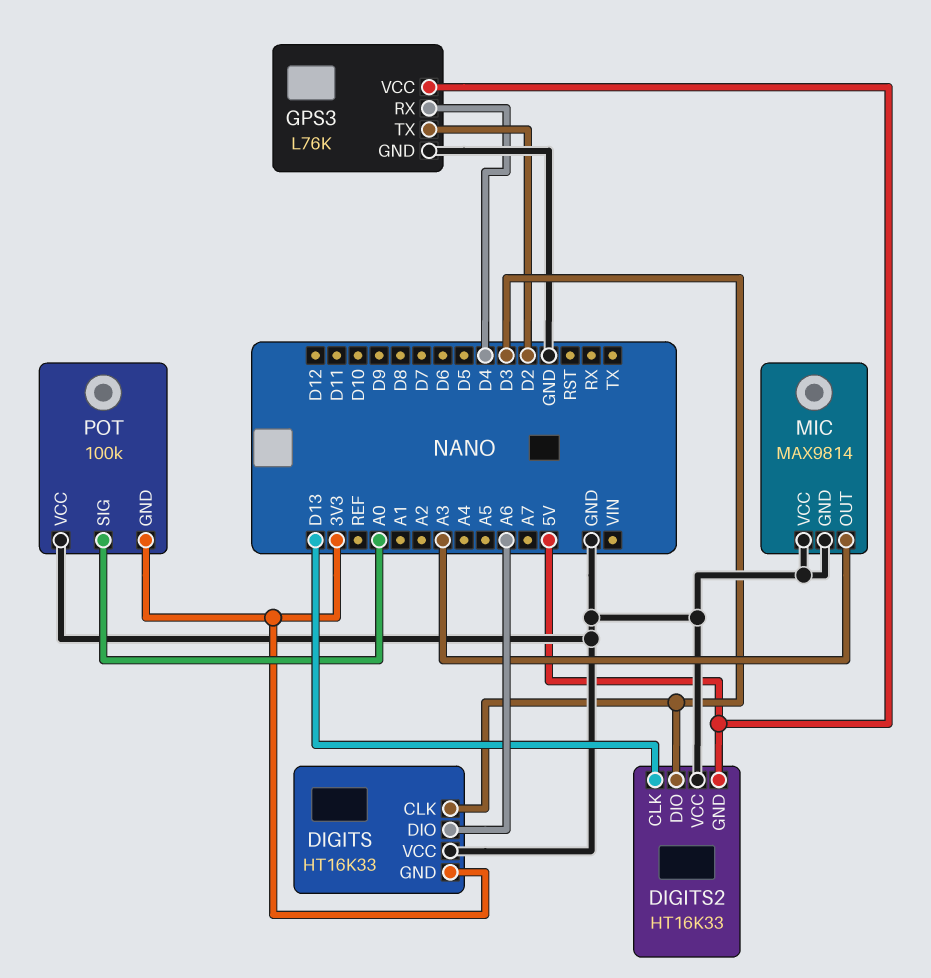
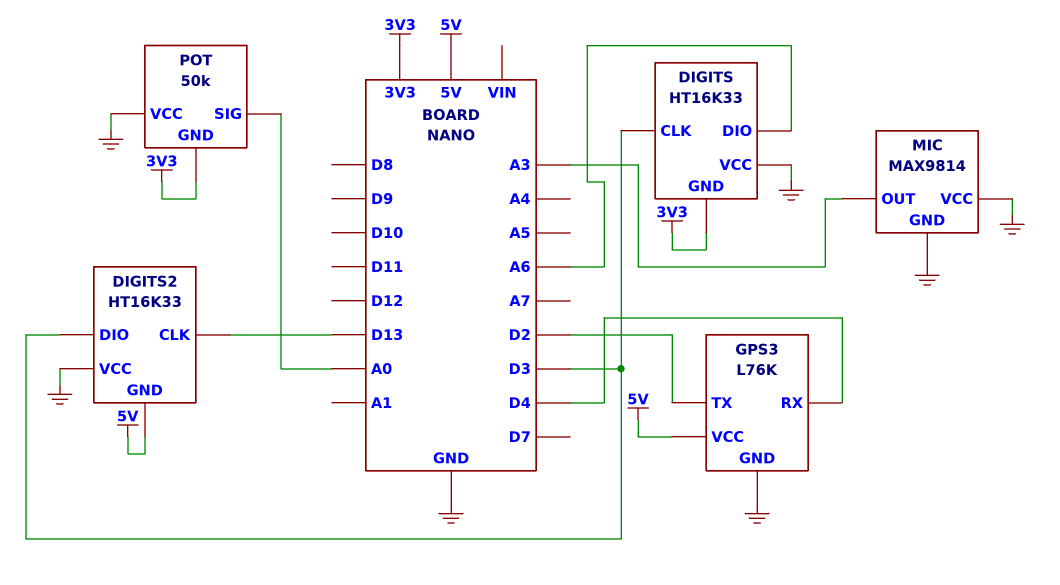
POT: 100k -> 50k

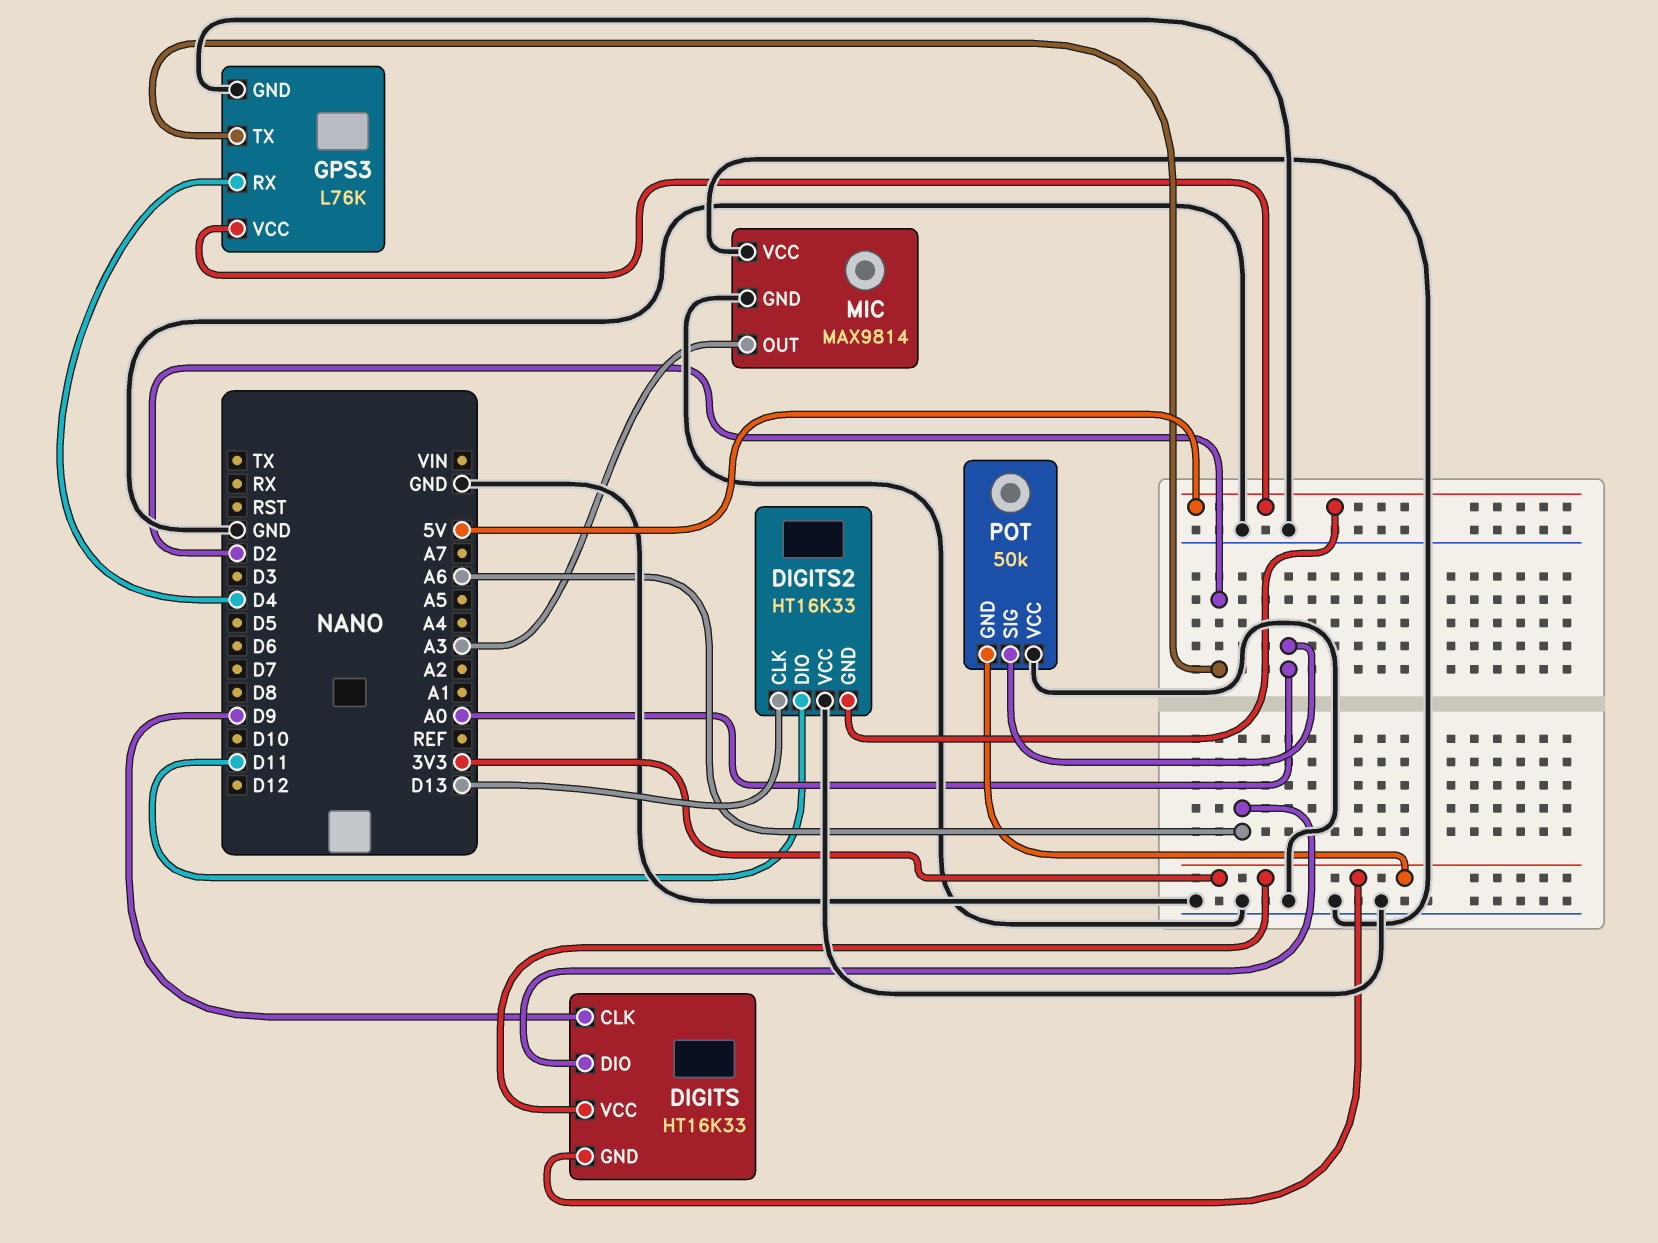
DIGITS pin CLK: D3 -> D9
DIGITS pin VCC: GND -> 3V3
DIGITS2 pin DIO: D3 -> D11

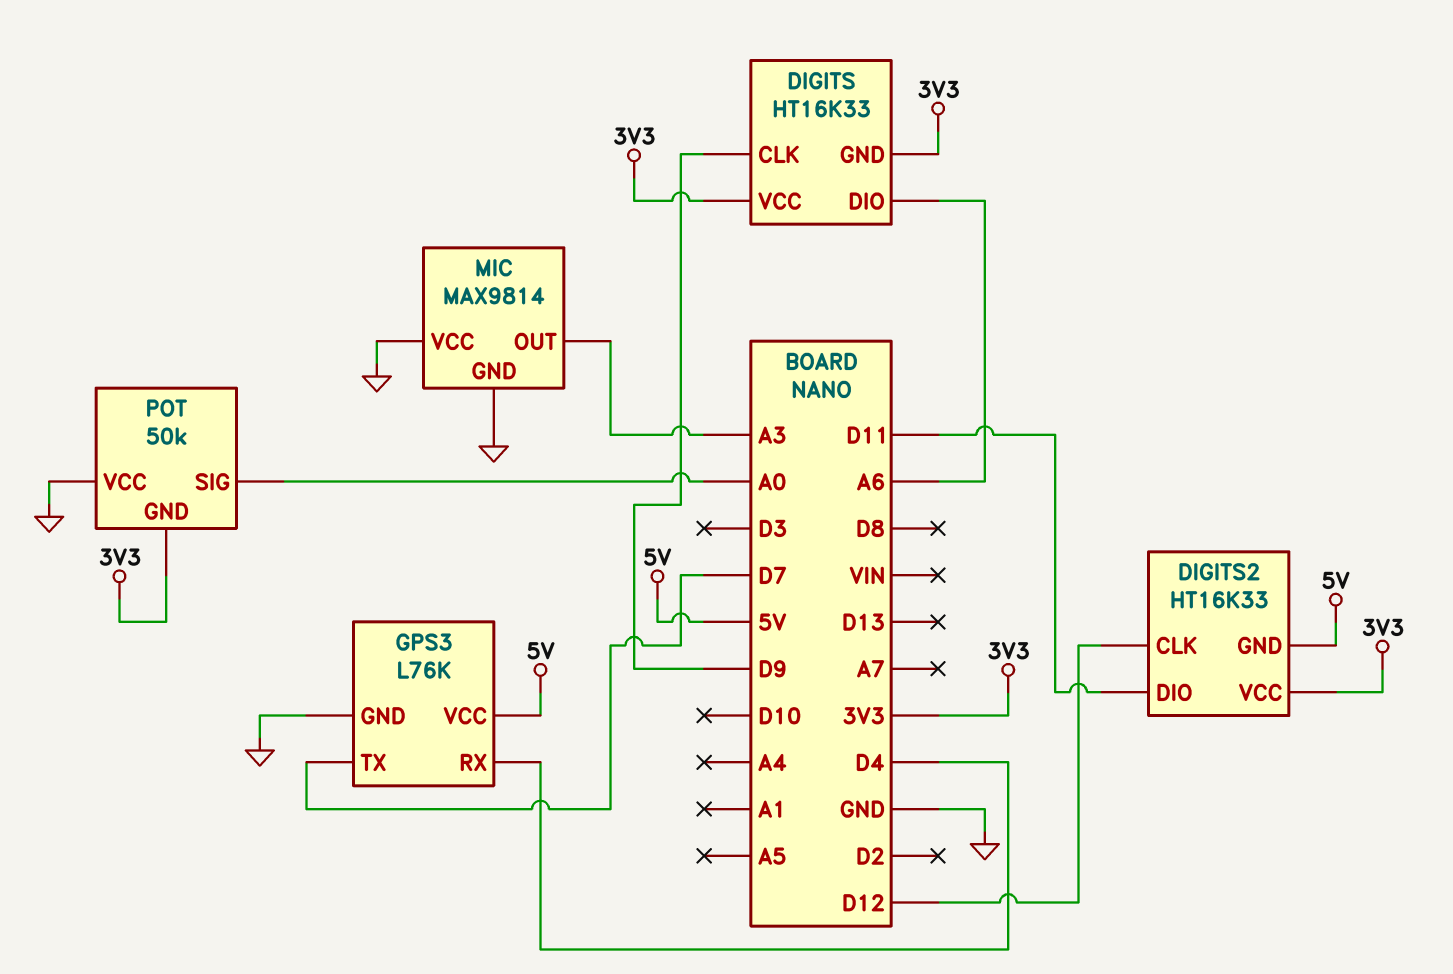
DIGITS2 pin CLK: D13 -> D12
DIGITS2 pin VCC: GND -> 3V3
GPS3 pin TX: D2 -> D7

